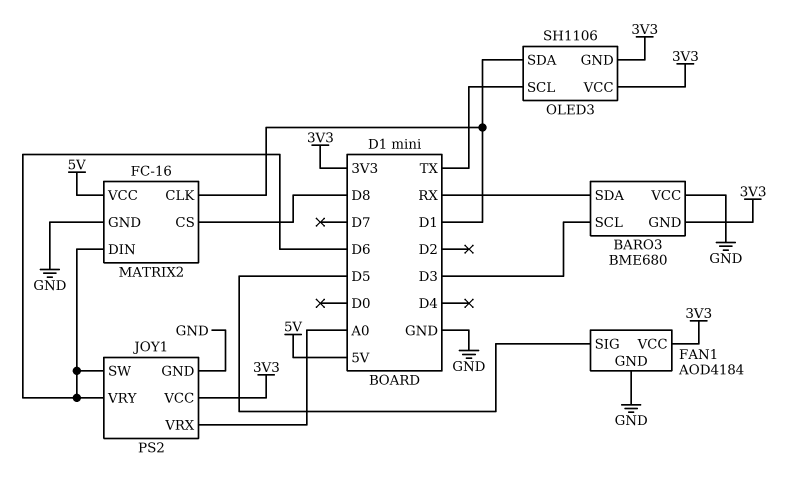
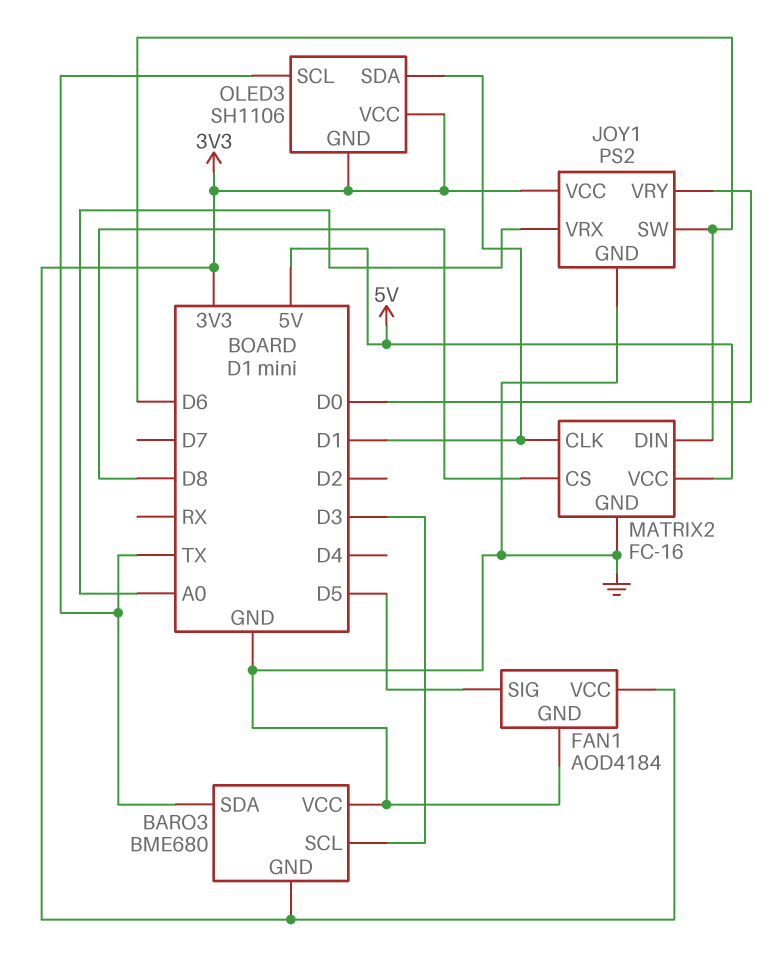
BARO3 pin SDA: RX -> TX
JOY1 pin VRY: D6 -> D0

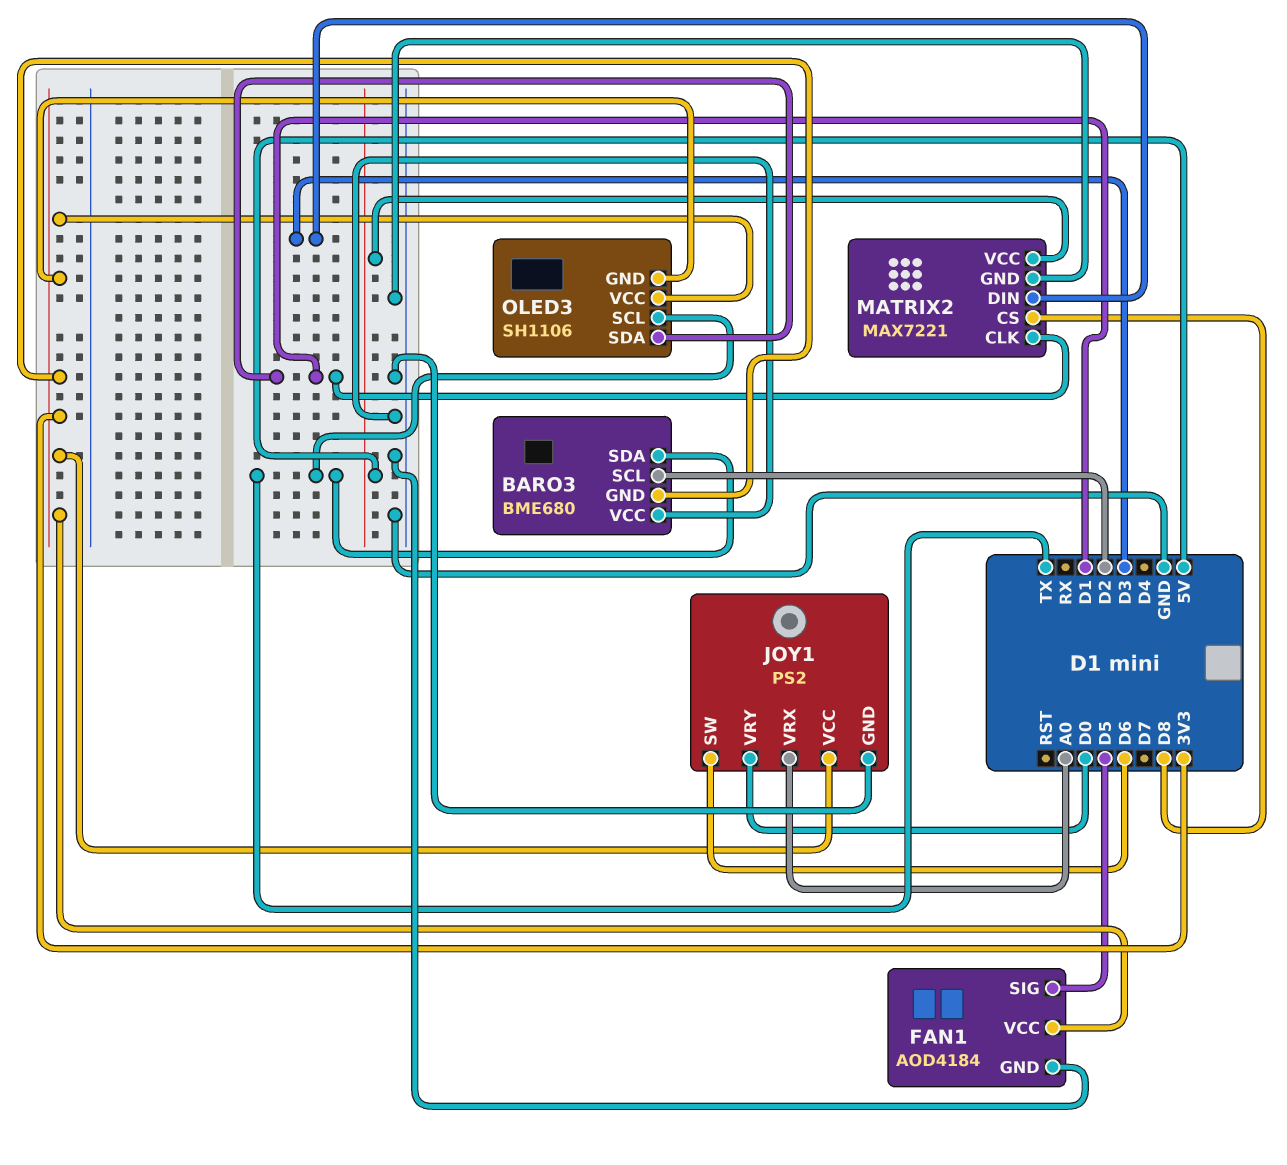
BARO3 pin SCL: D3 -> D2
MATRIX2: FC-16 -> MAX7221
MATRIX2 pin DIN: D6 -> D3

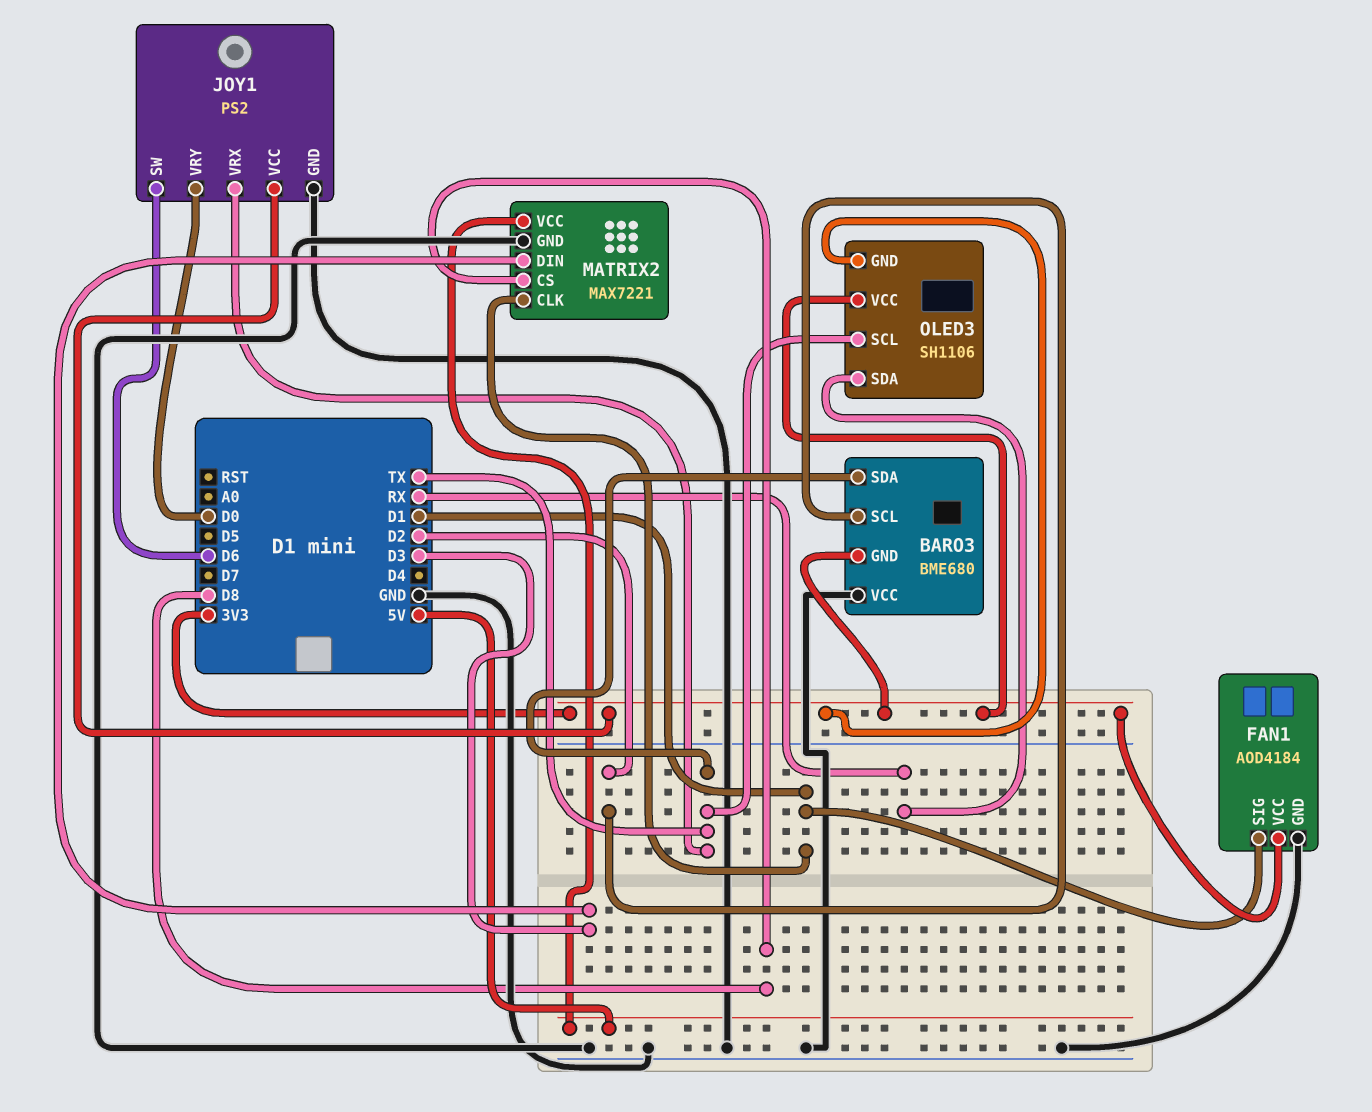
FAN1 pin SIG: D5 -> D1
JOY1 pin VRX: A0 -> TX
OLED3 pin SDA: D1 -> RX

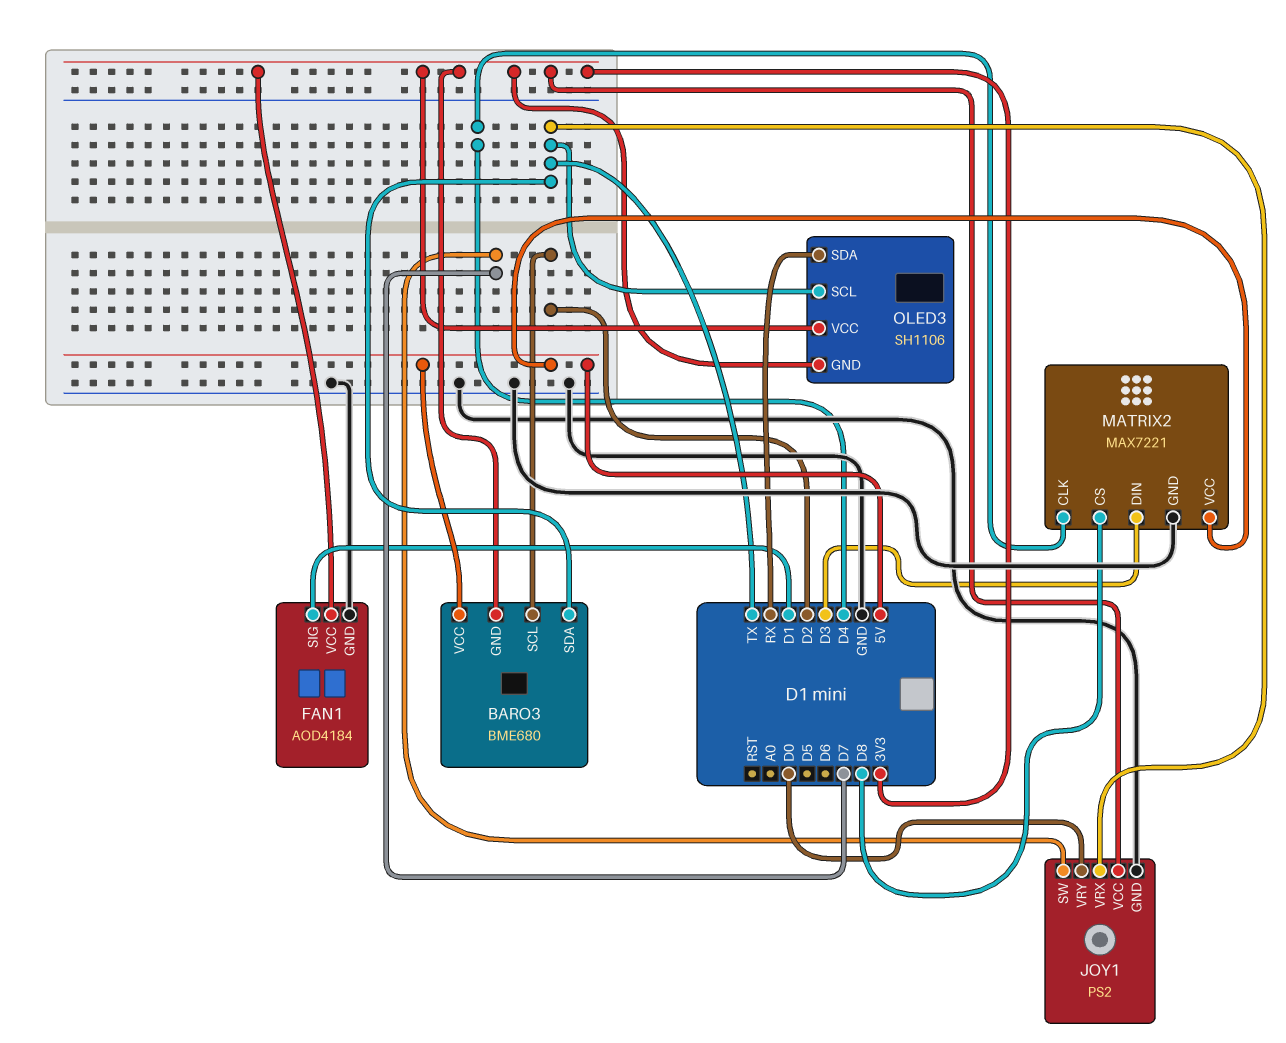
BARO3 pin VCC: GND -> 5V
JOY1 pin SW: D6 -> D7
MATRIX2 pin CLK: D1 -> D4

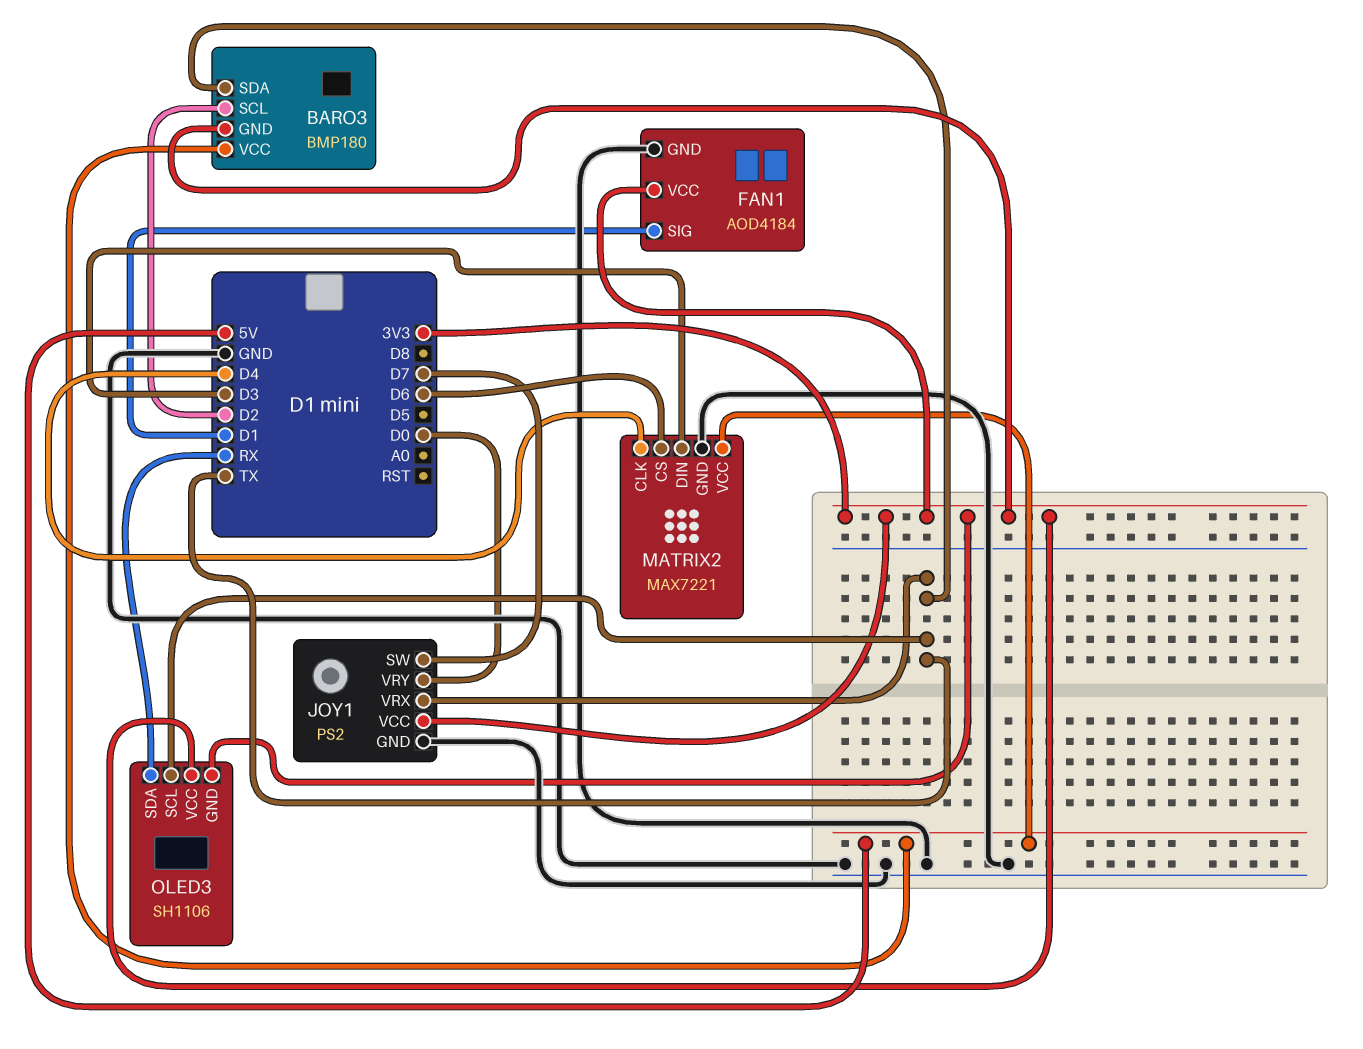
BARO3: BME680 -> BMP180
MATRIX2 pin CS: D8 -> D6

